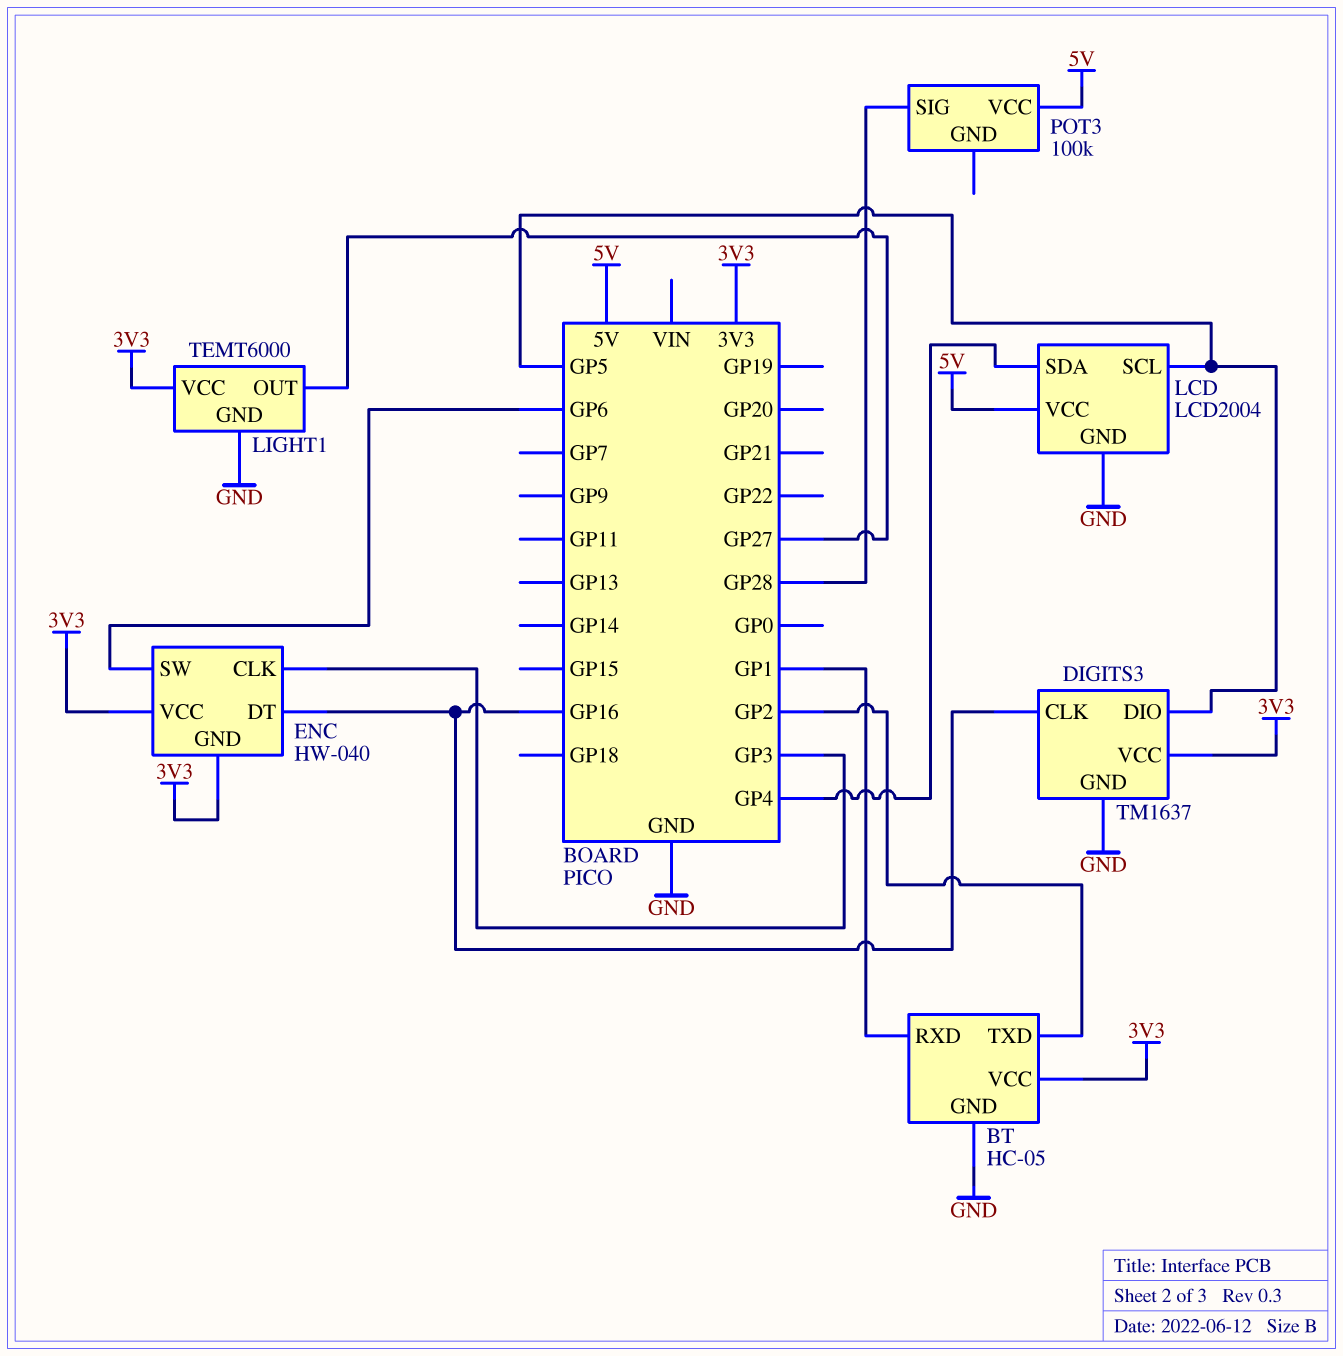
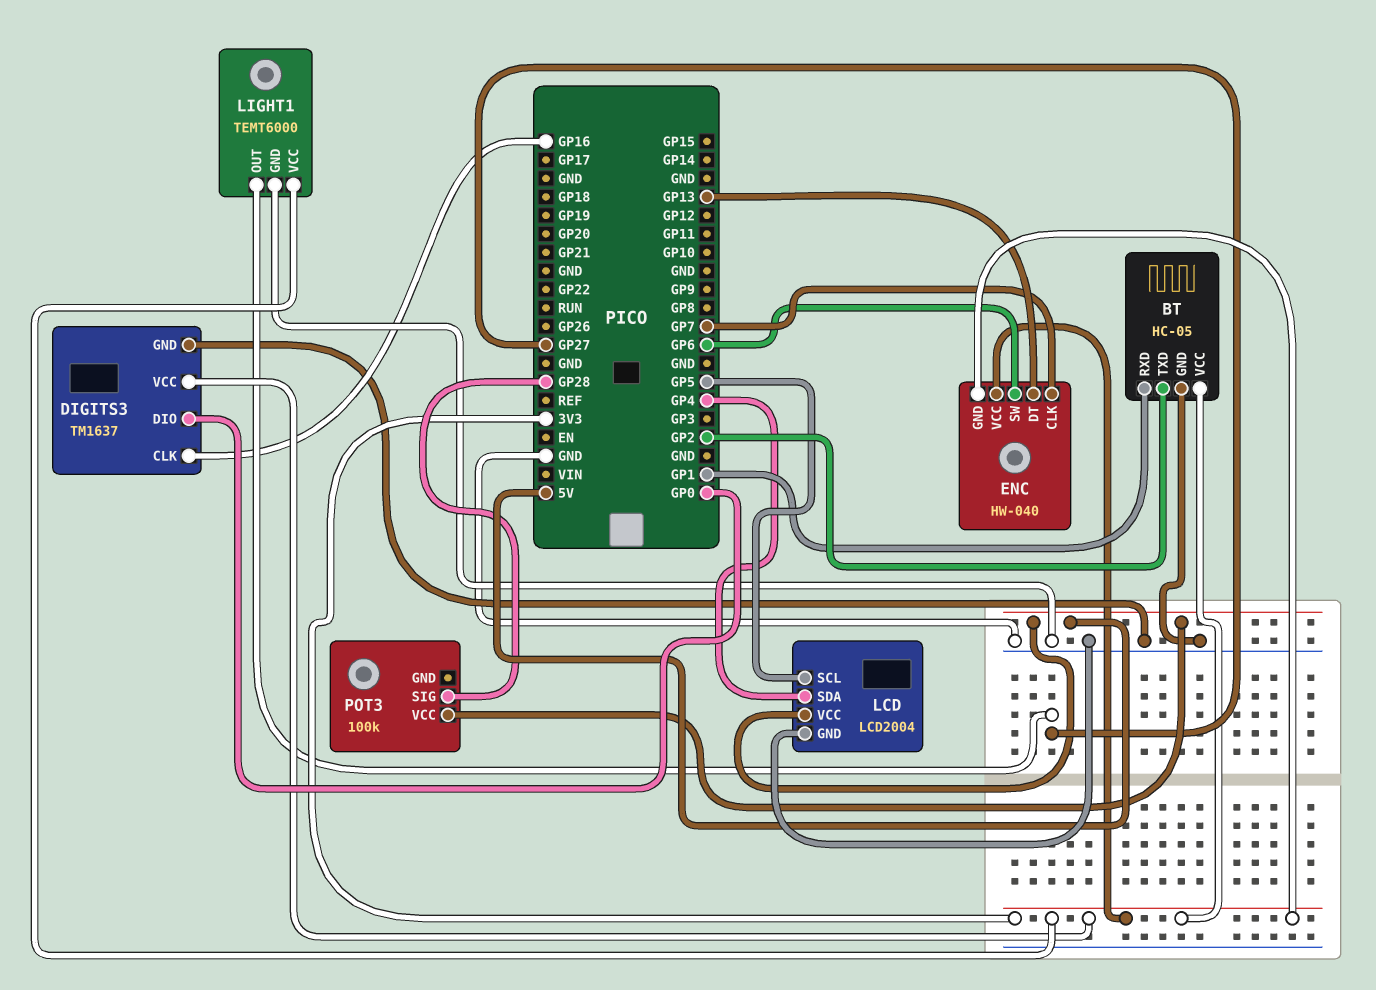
DIGITS3 pin DIO: GP5 -> GP0
ENC pin CLK: GP3 -> GP7
ENC pin DT: GP16 -> GP13

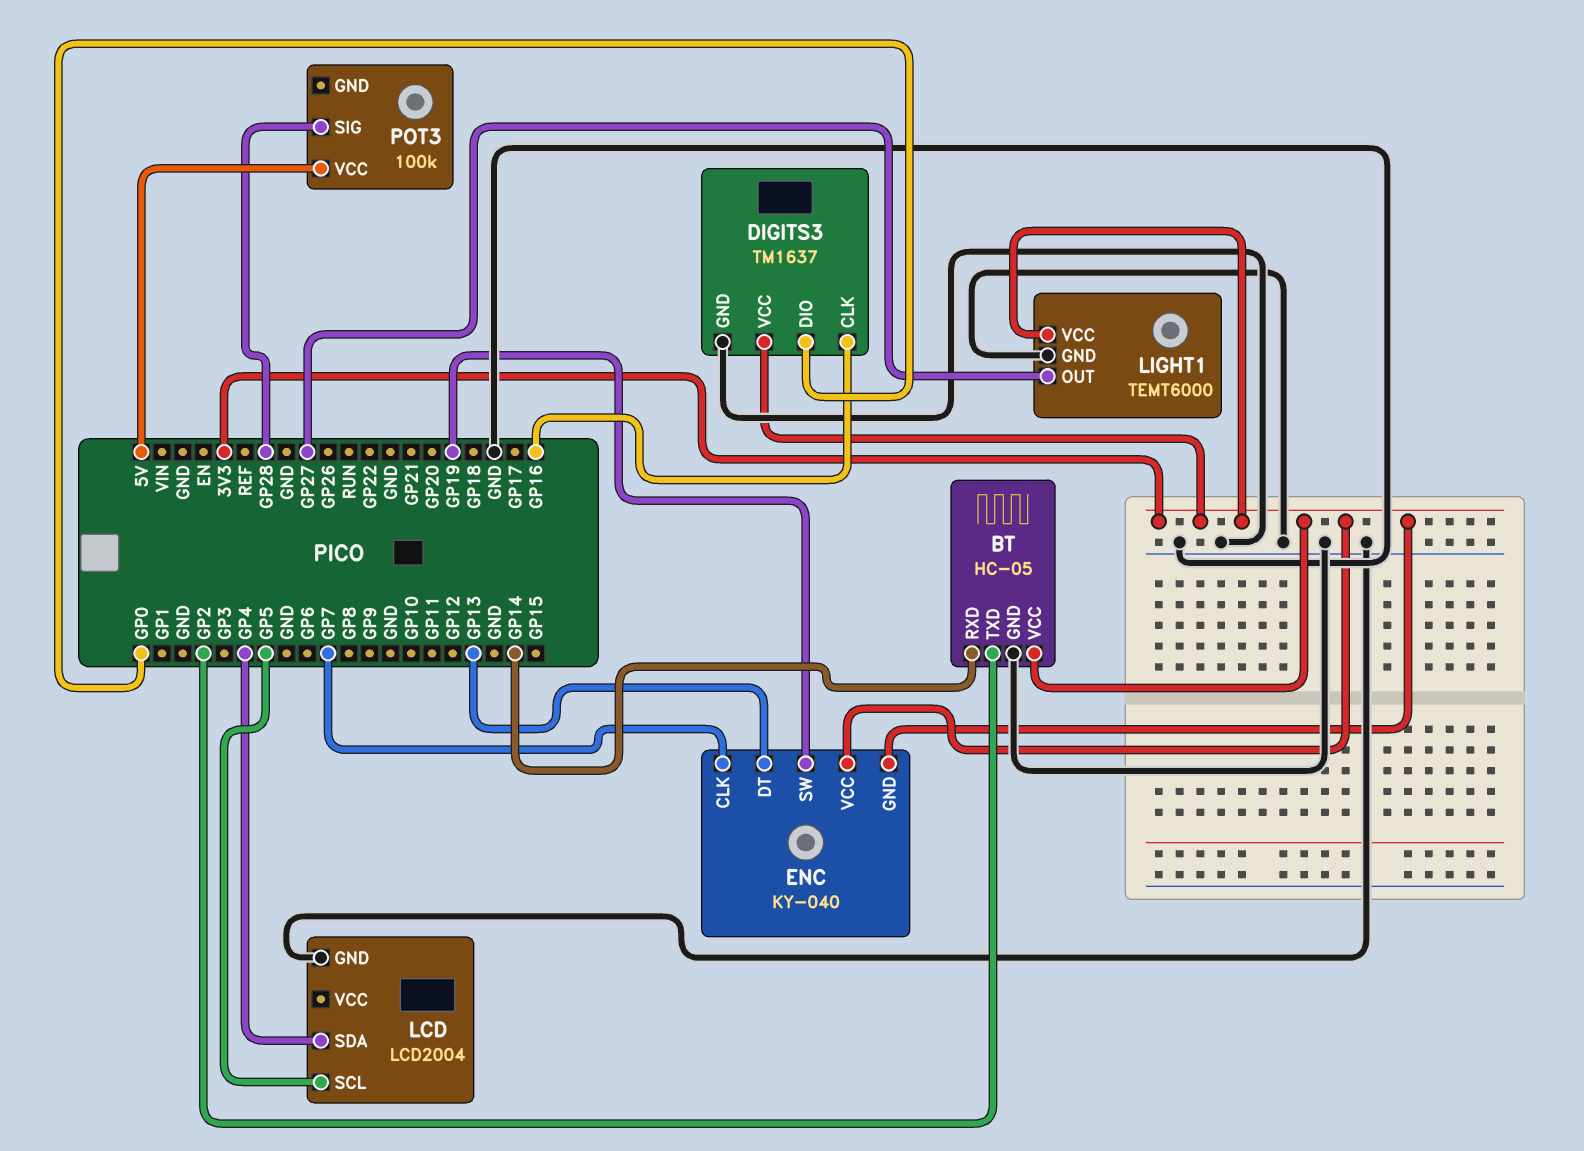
BT pin RXD: GP1 -> GP14
ENC: HW-040 -> KY-040
ENC pin SW: GP6 -> GP19
LCD pin VCC: 5V -> none

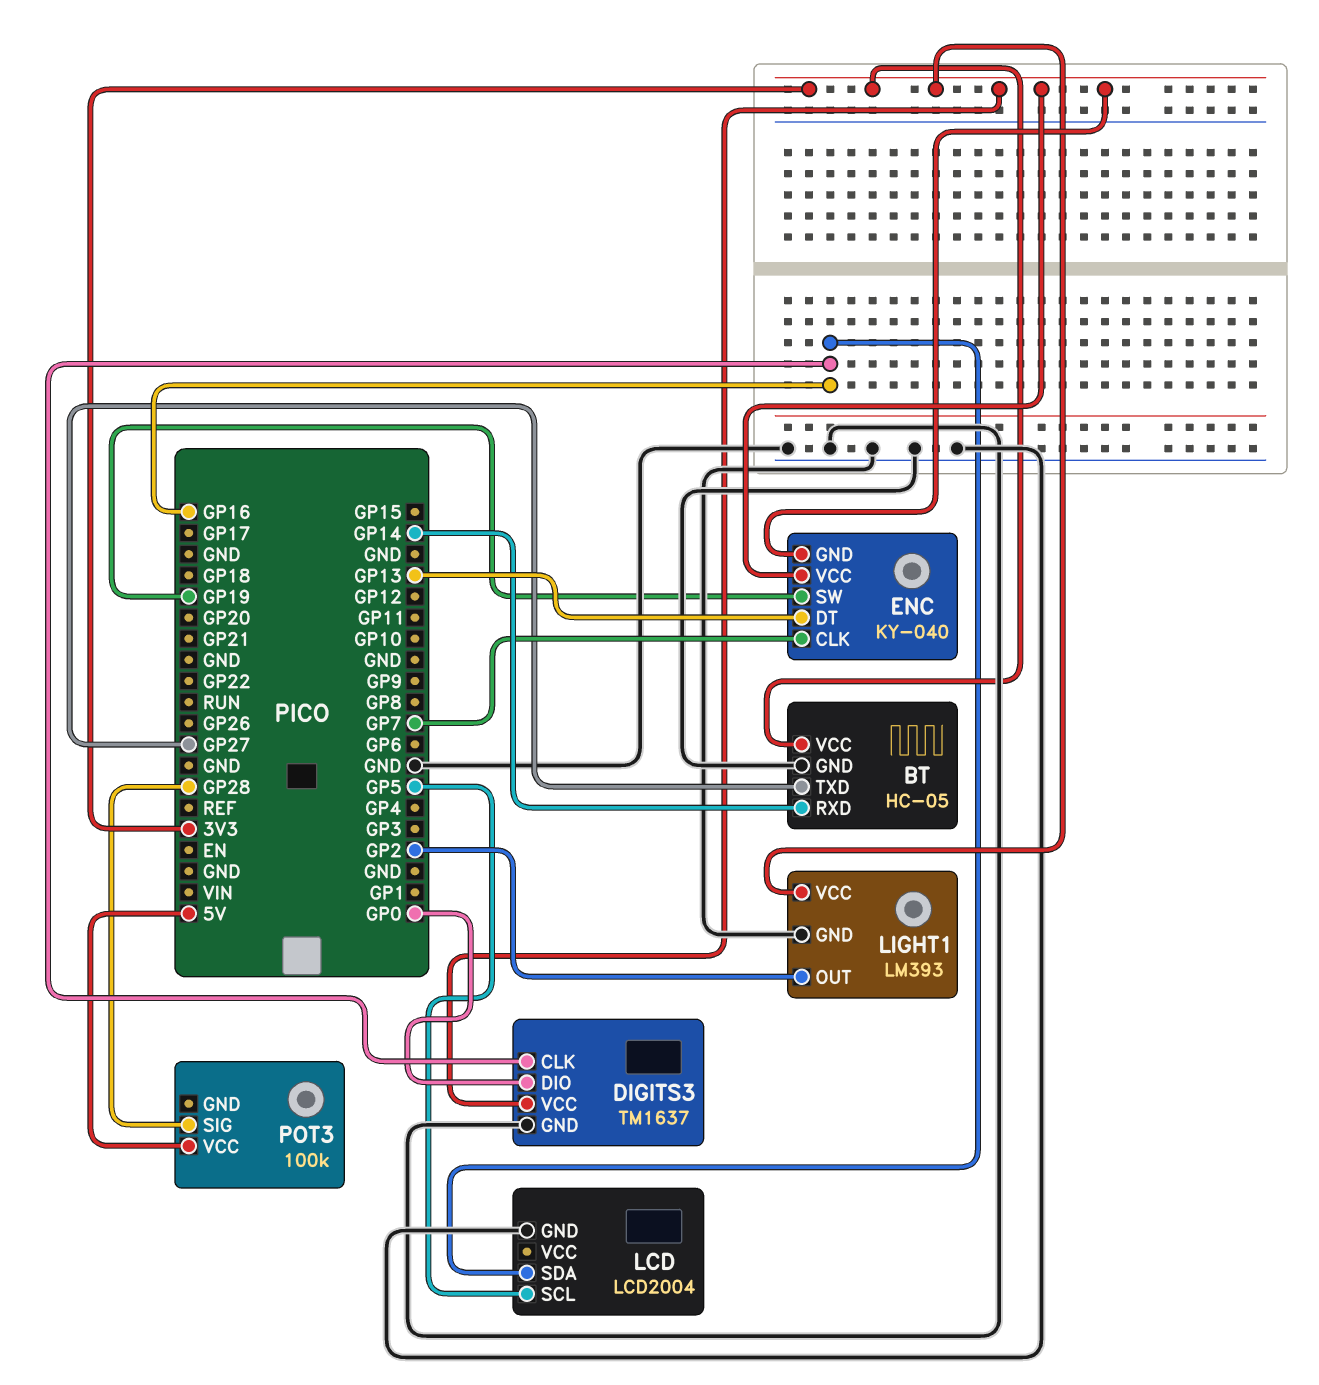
BT pin TXD: GP2 -> GP27
LCD pin SDA: GP4 -> GP16
LIGHT1: TEMT6000 -> LM393
LIGHT1 pin OUT: GP27 -> GP2

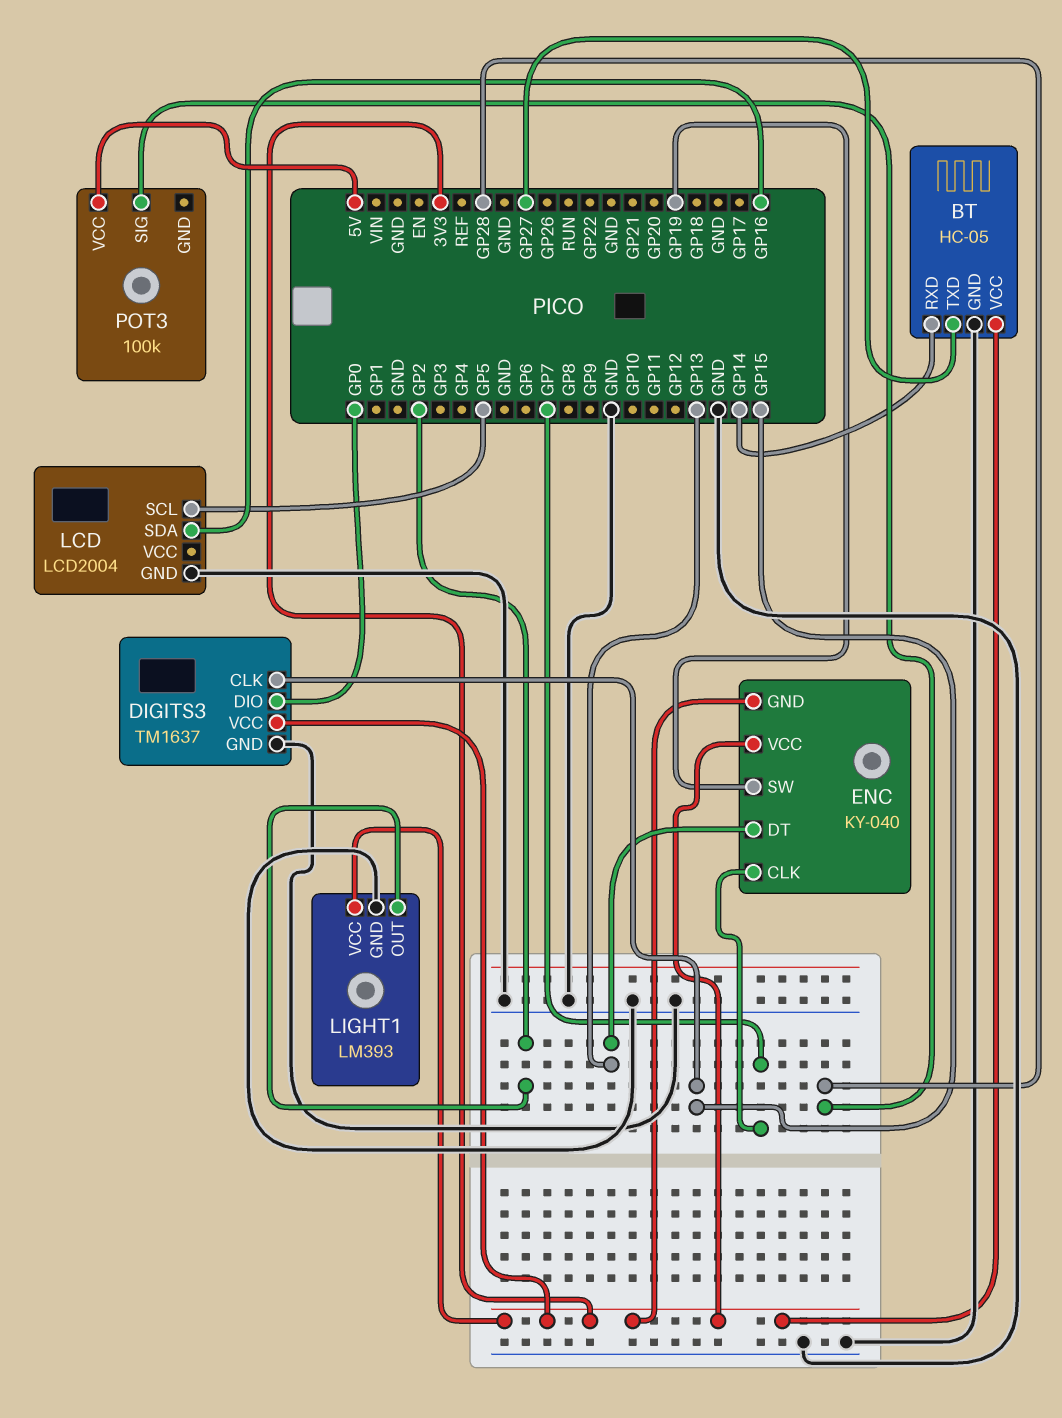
DIGITS3 pin CLK: GP16 -> GP15

